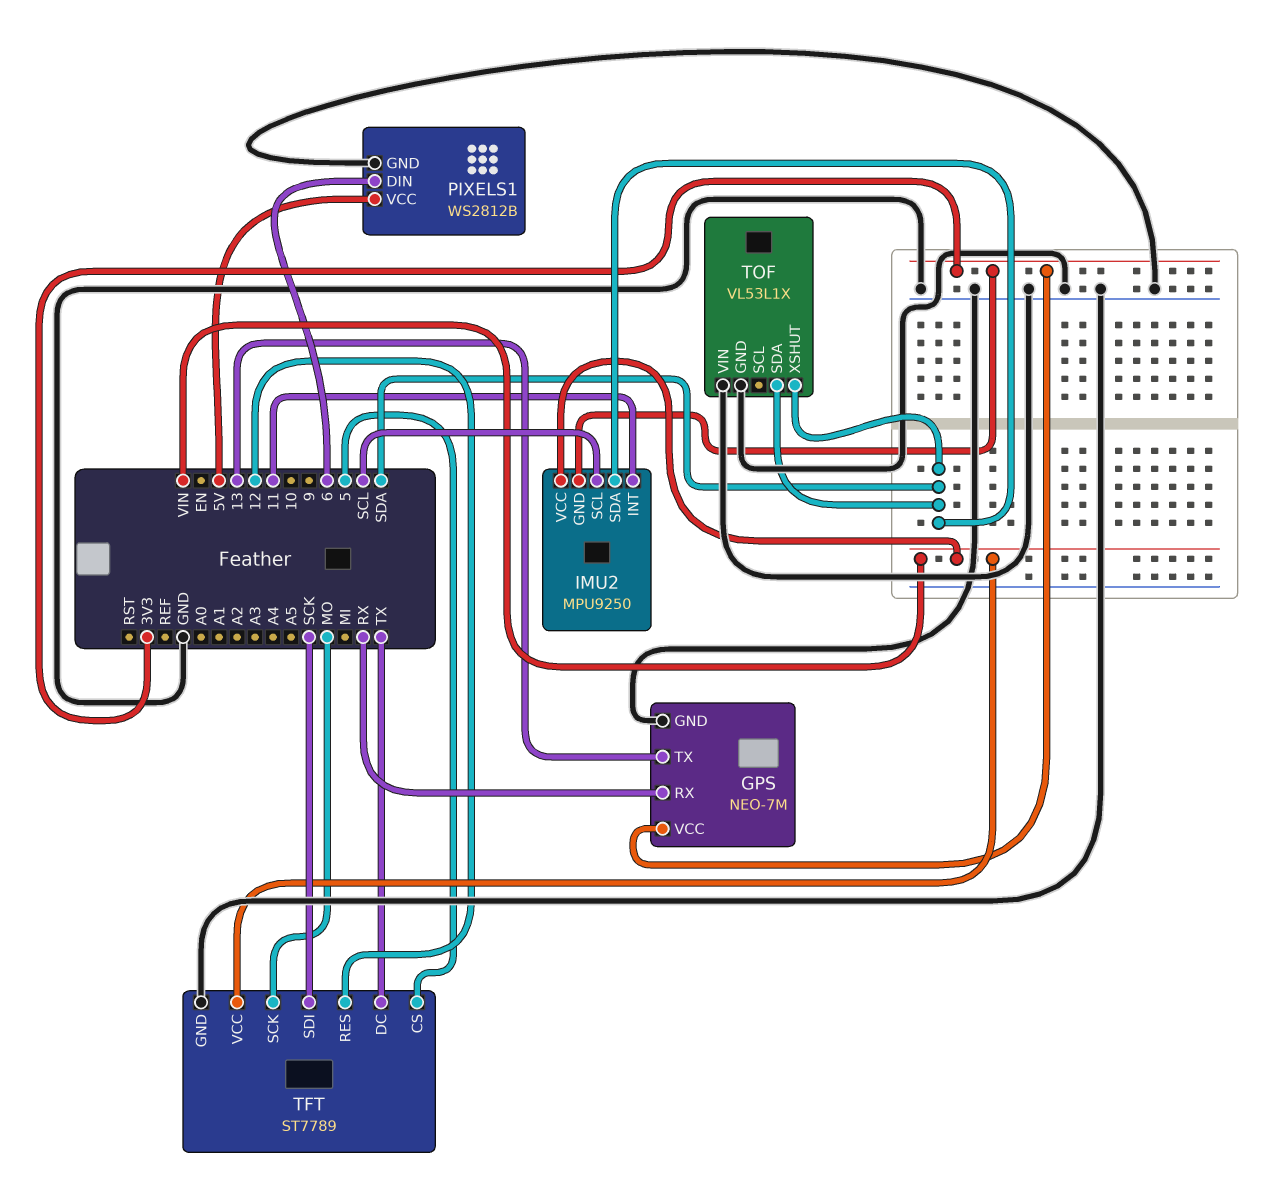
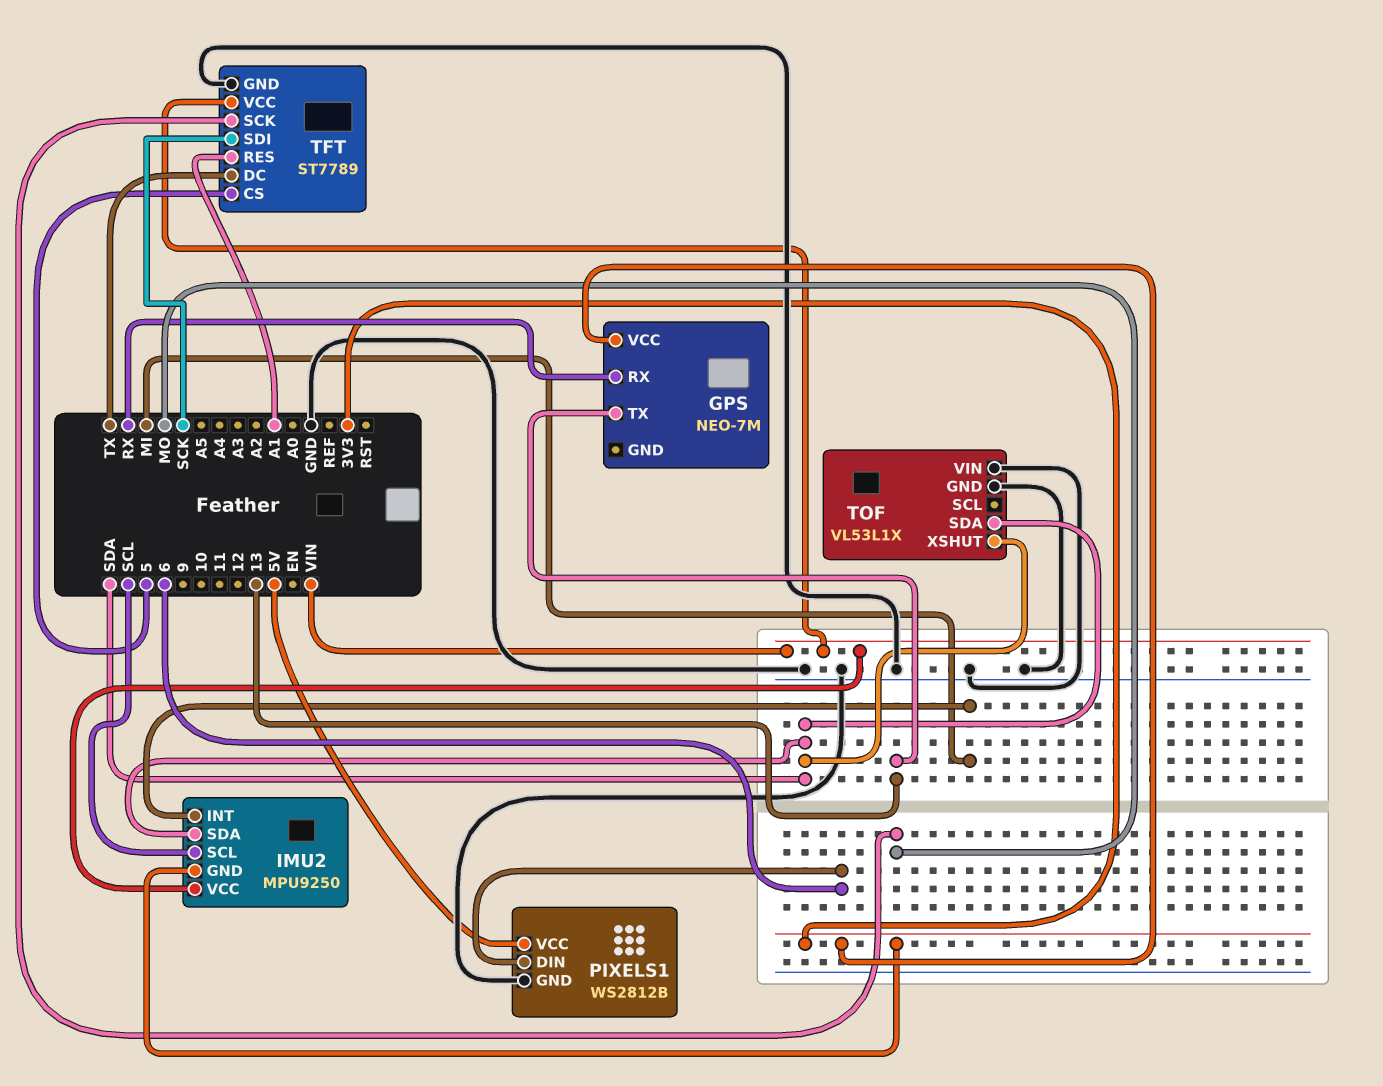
GPS pin GND: GND -> none
IMU2 pin INT: 11 -> MI
TFT pin RES: 12 -> A1

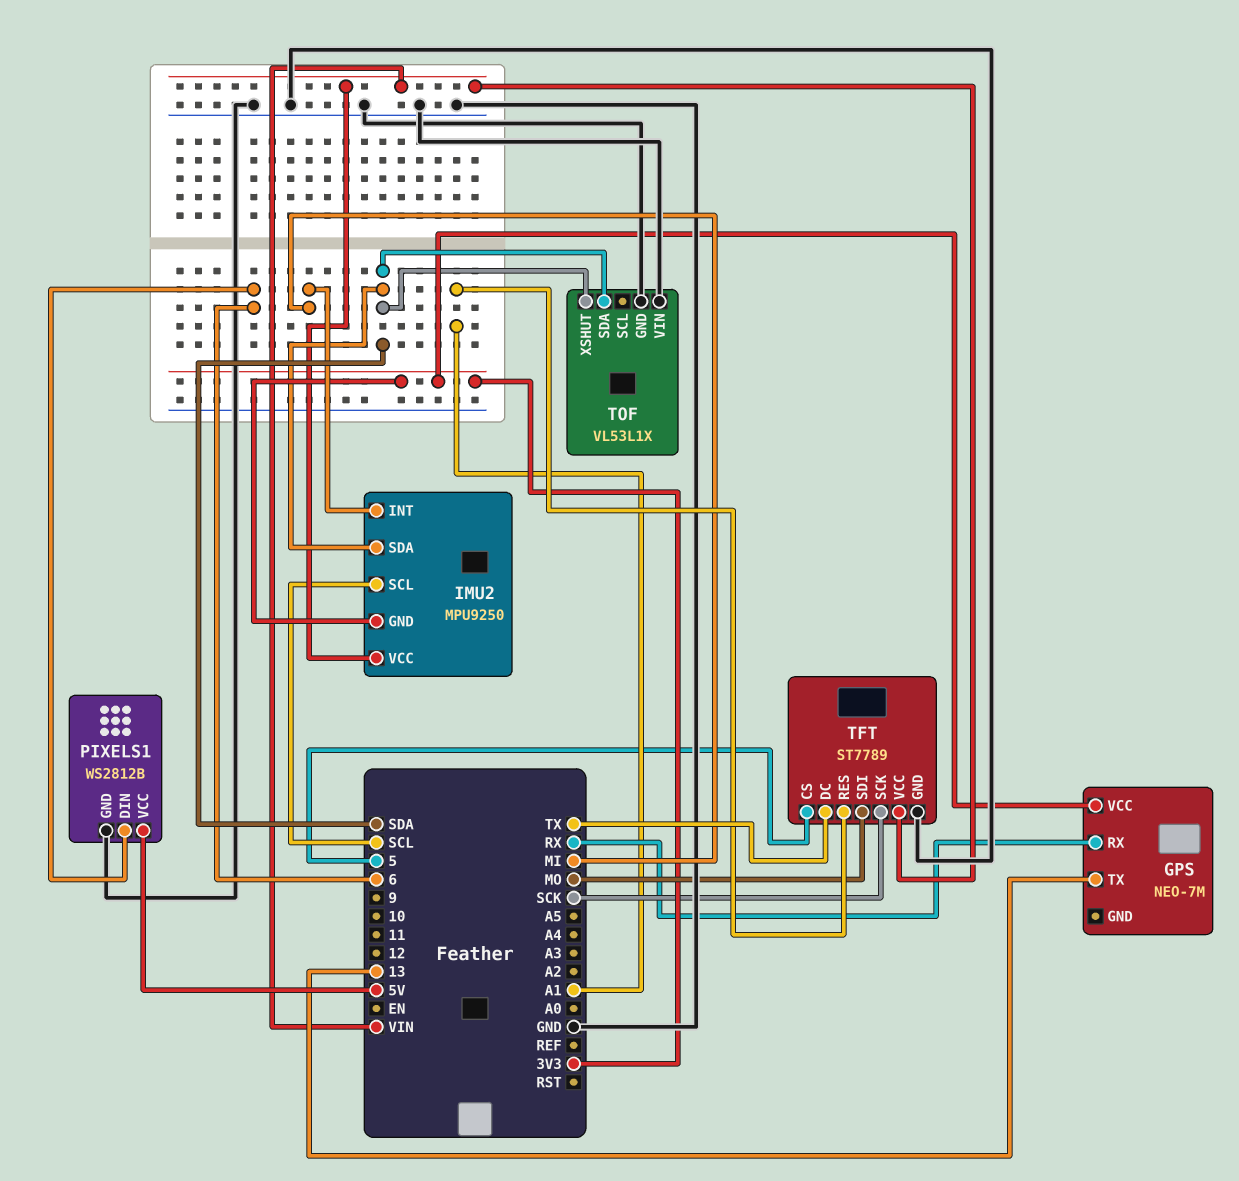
TFT pin SCK: MO -> SCK
TFT pin SDI: SCK -> MO

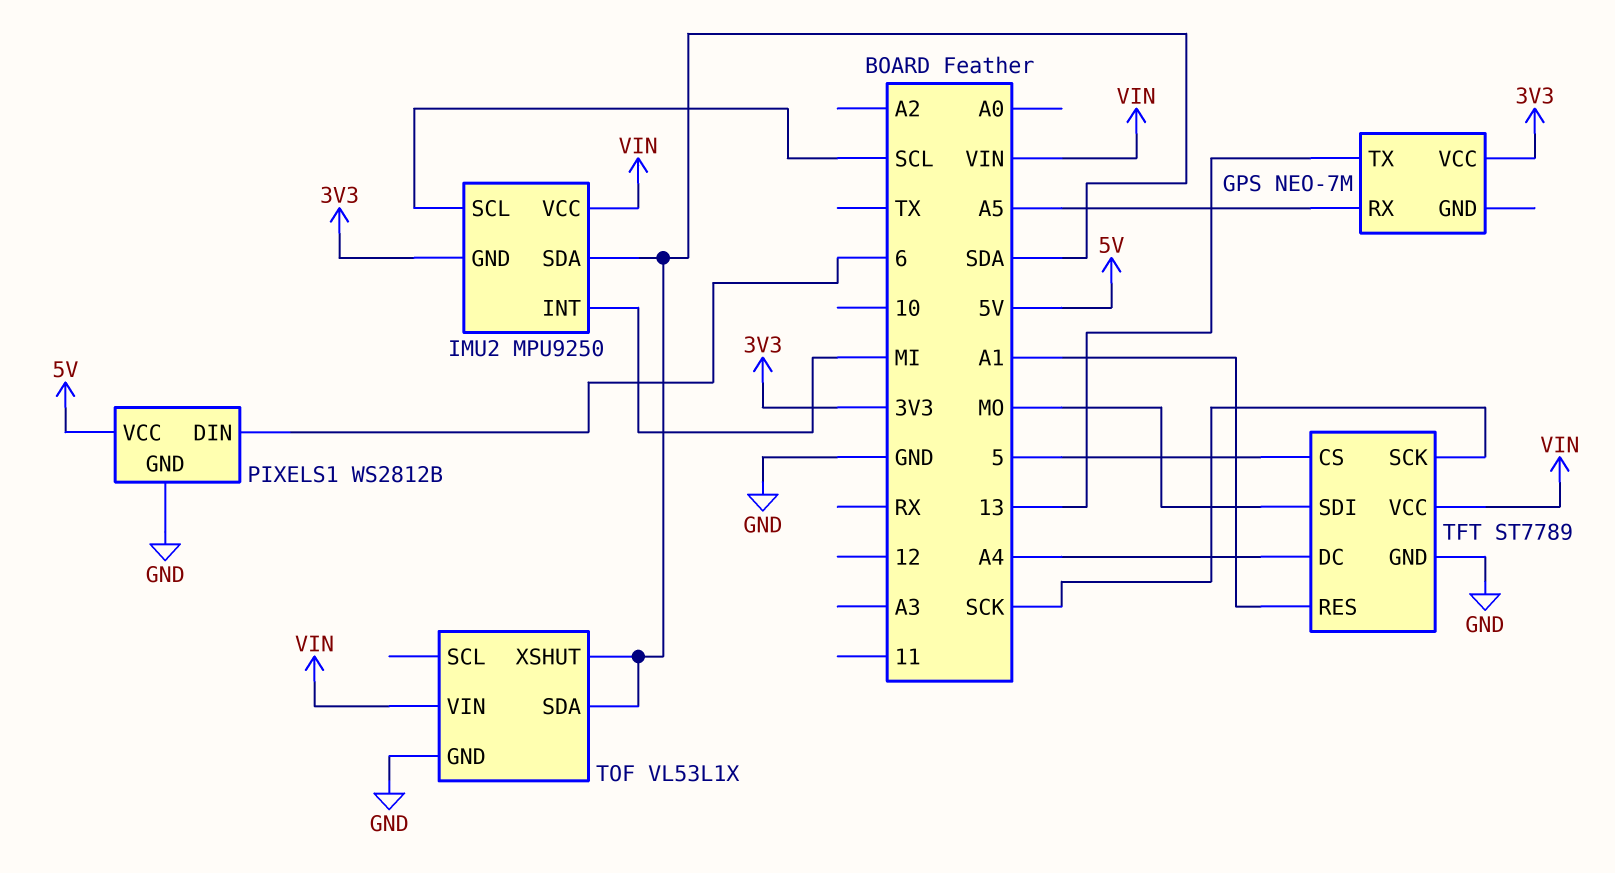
GPS pin RX: RX -> A5
TFT pin DC: TX -> A4
TOF pin VIN: GND -> VIN

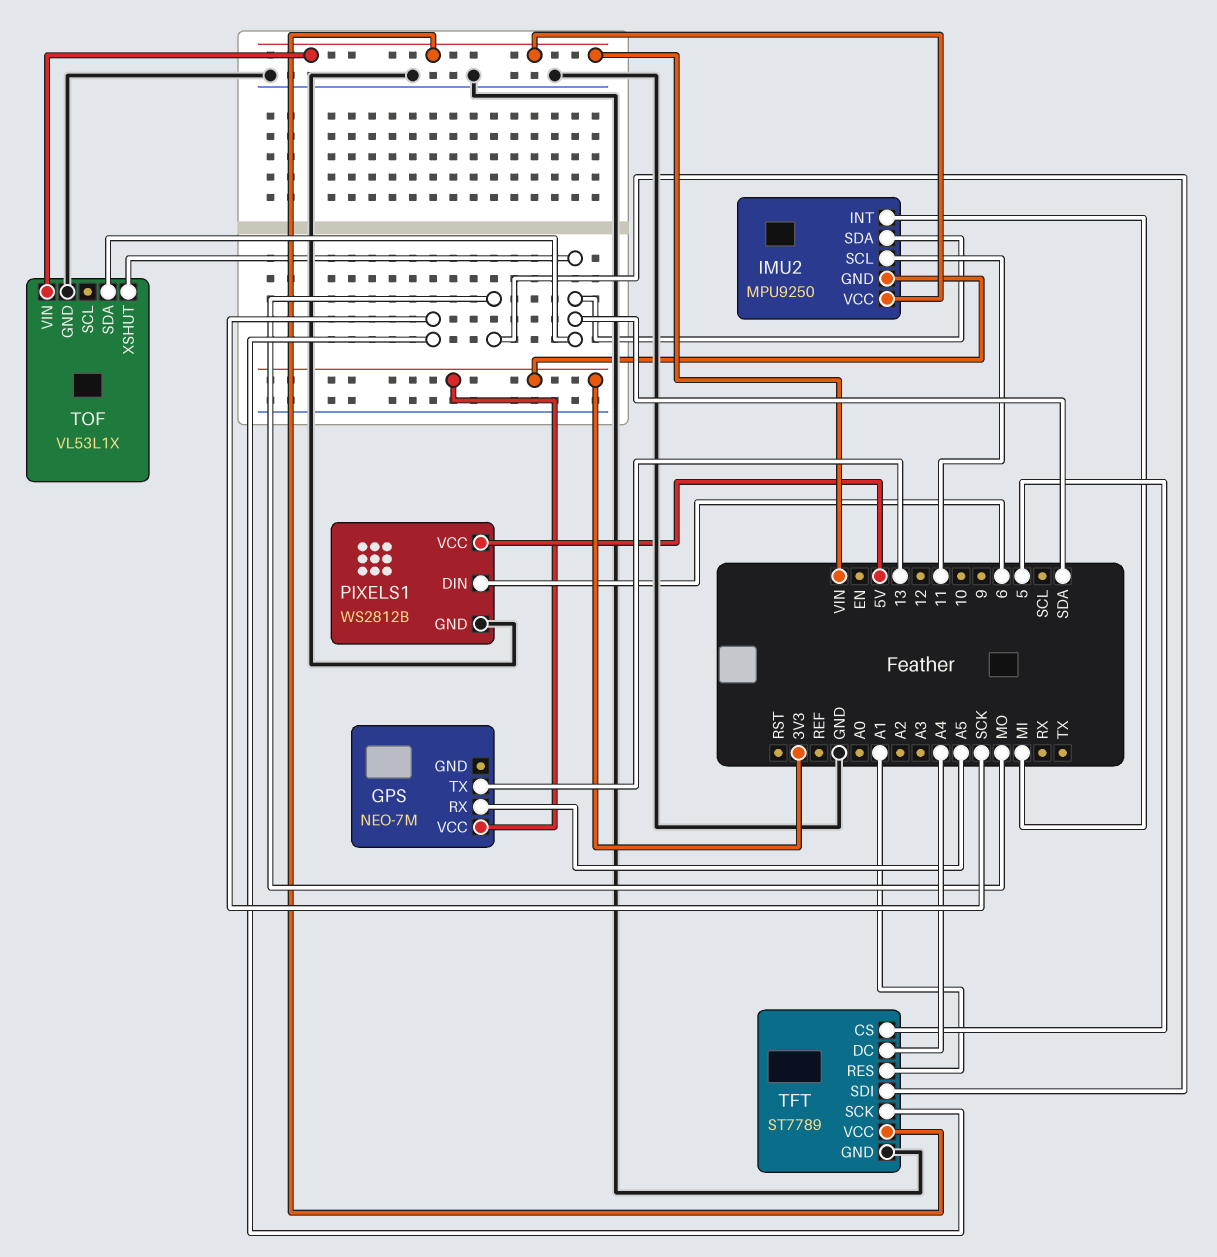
IMU2 pin SCL: SCL -> 11

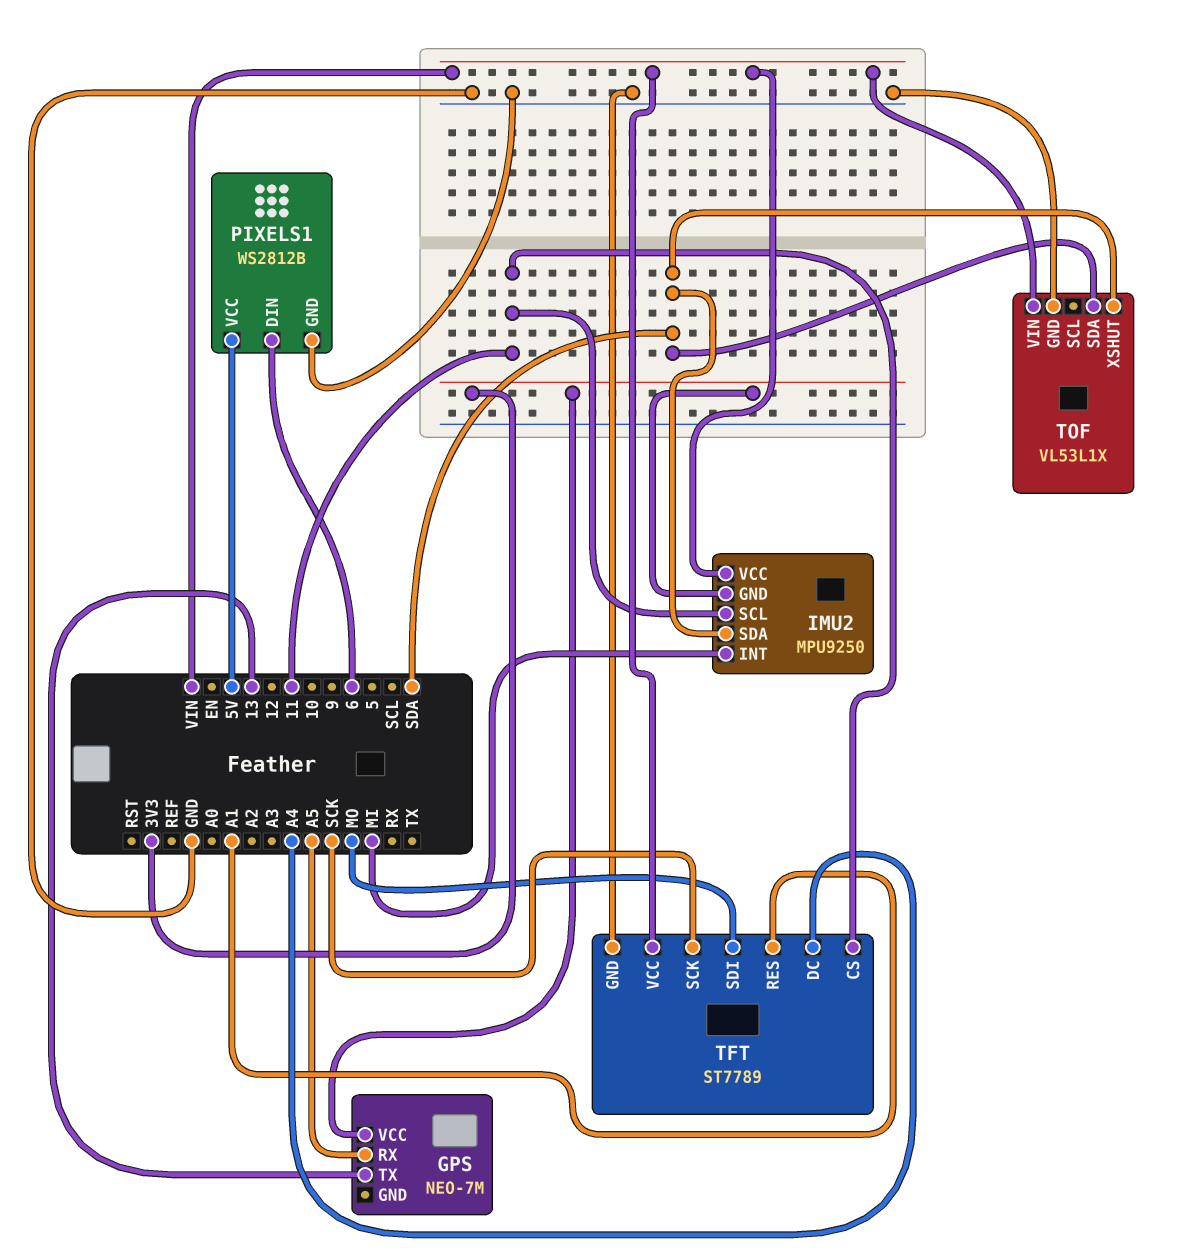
TFT pin CS: 5 -> 11

